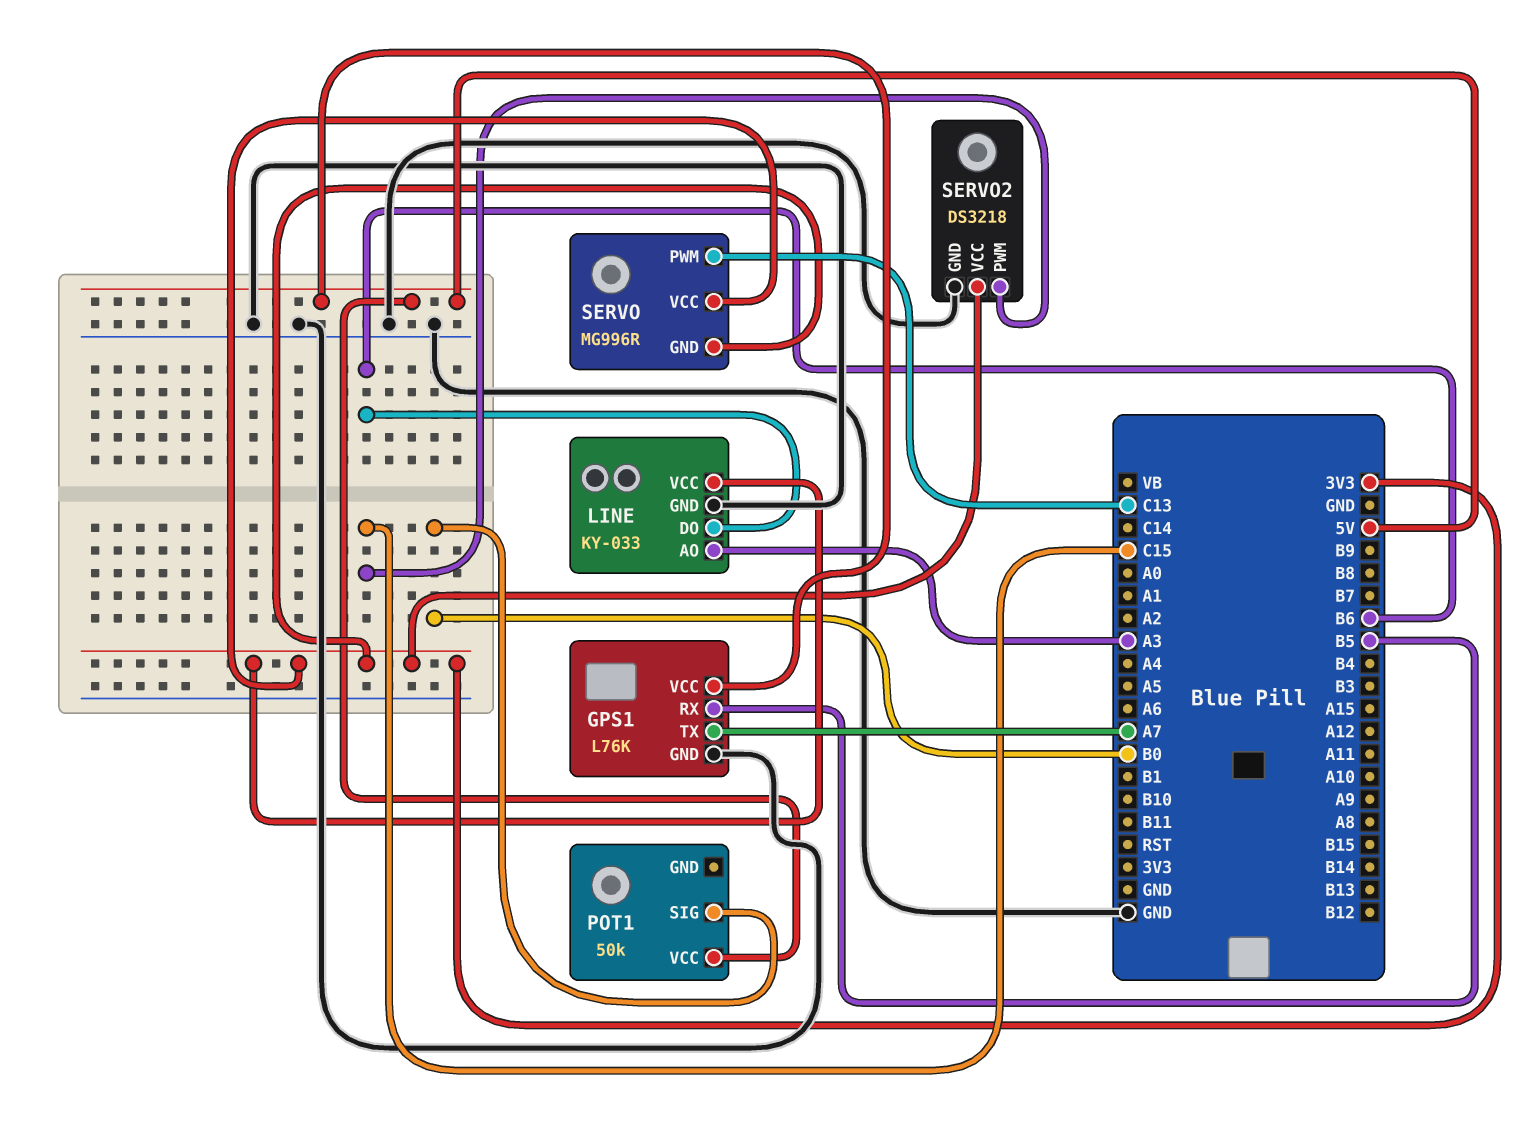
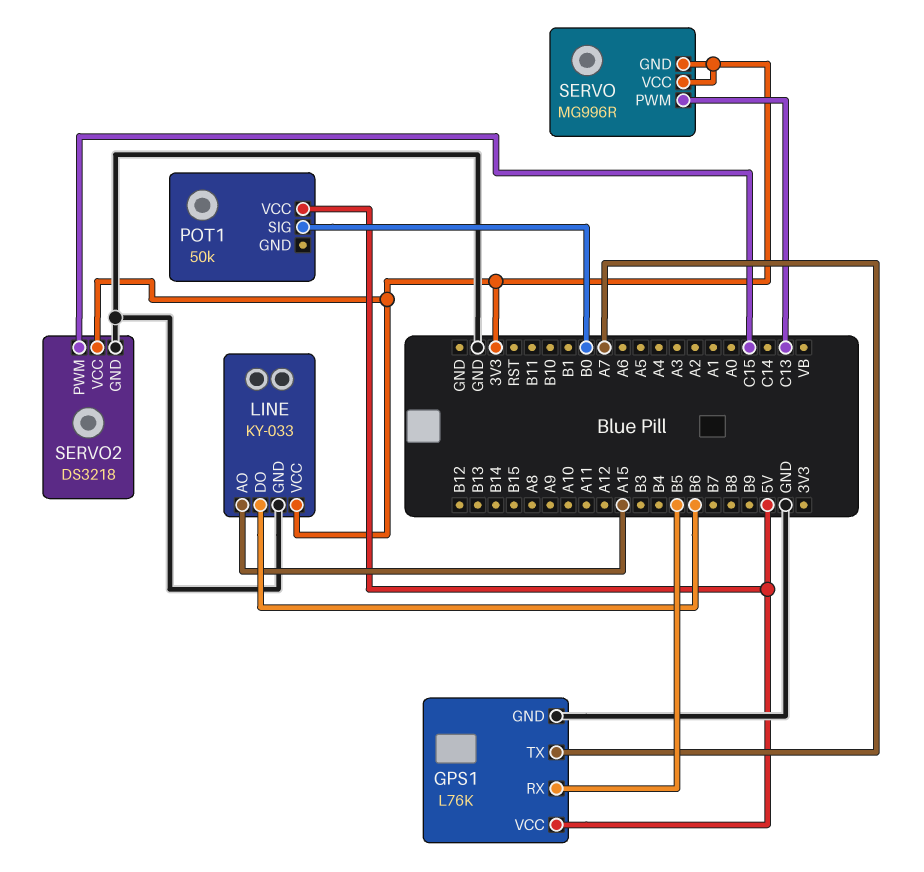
LINE pin AO: A3 -> A15

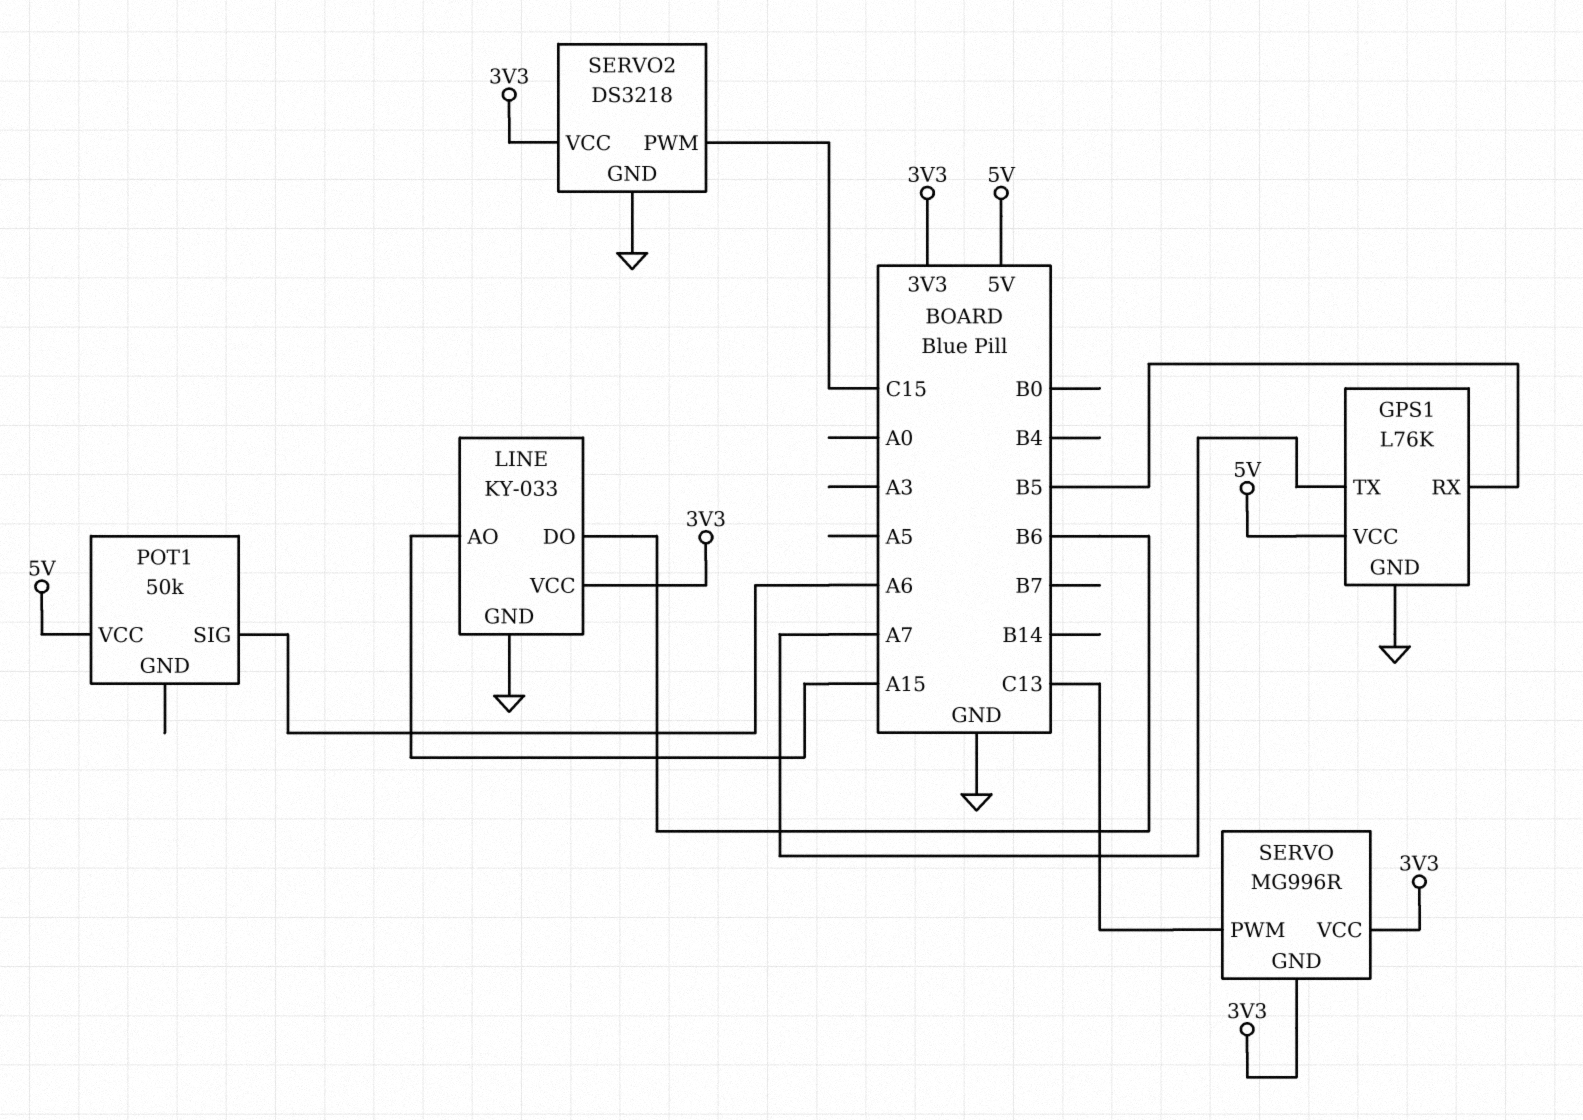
POT1 pin SIG: B0 -> A6

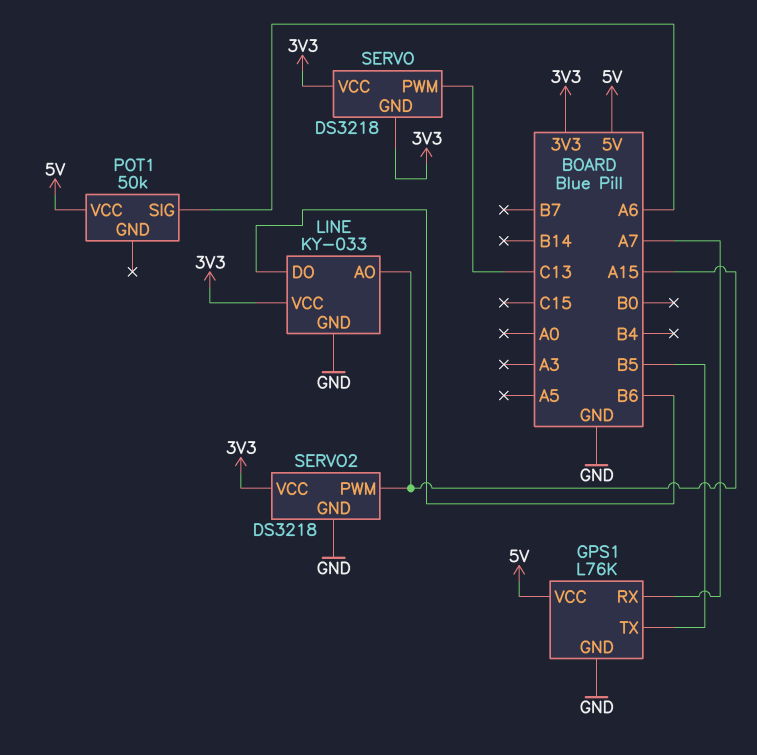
GPS1 pin RX: B5 -> A7
GPS1 pin TX: A7 -> B5
SERVO: MG996R -> DS3218
SERVO2 pin PWM: C15 -> A15

